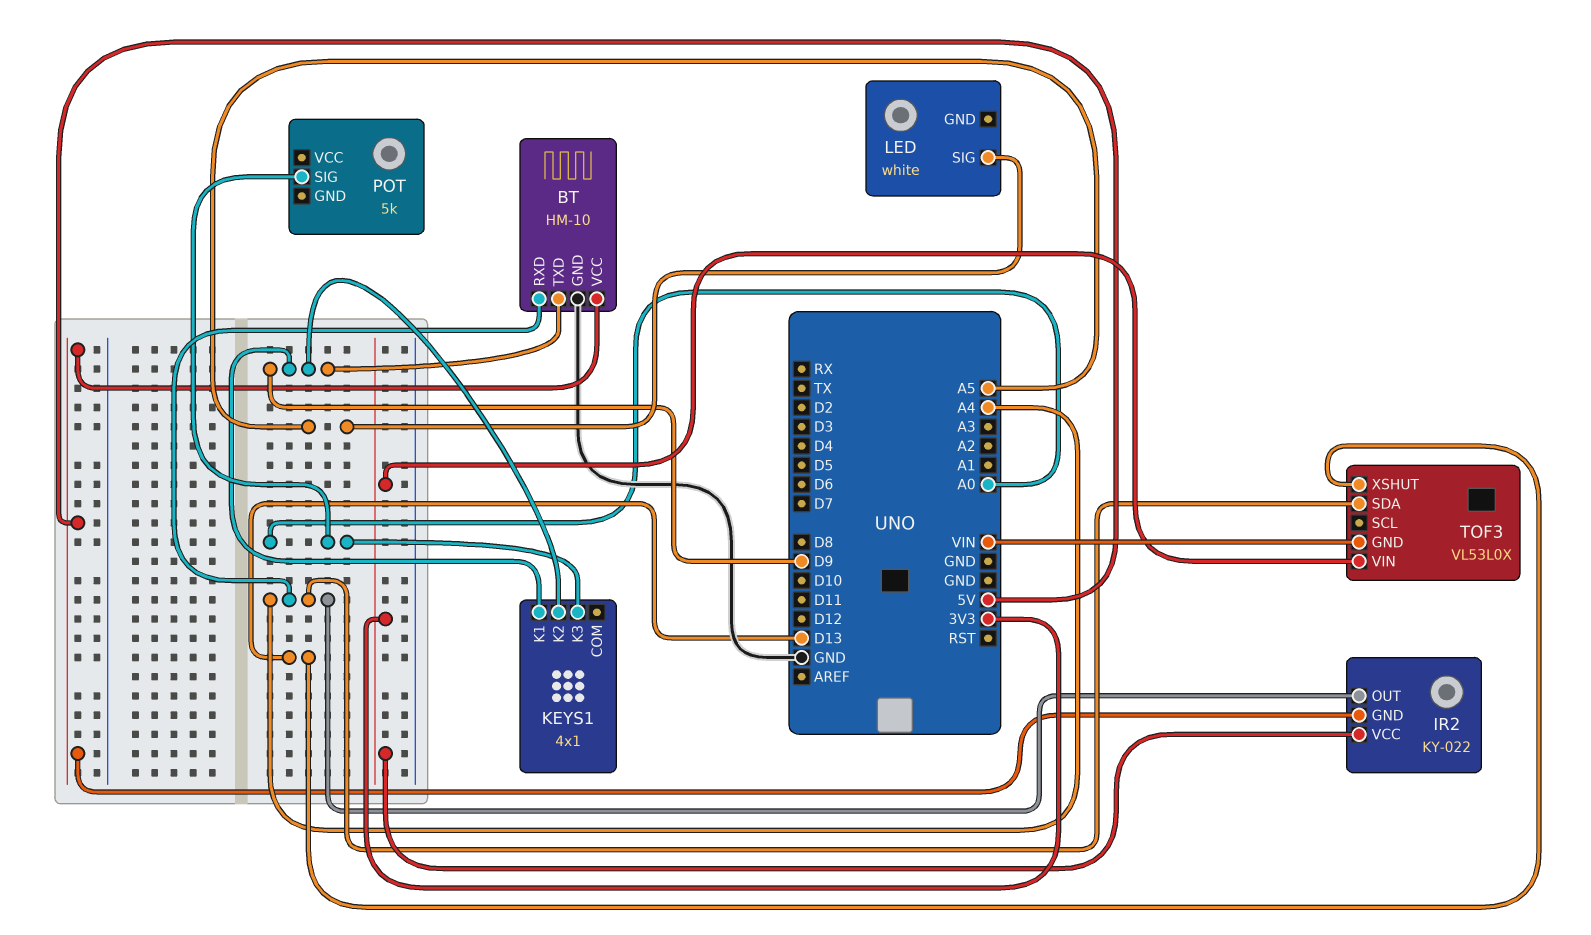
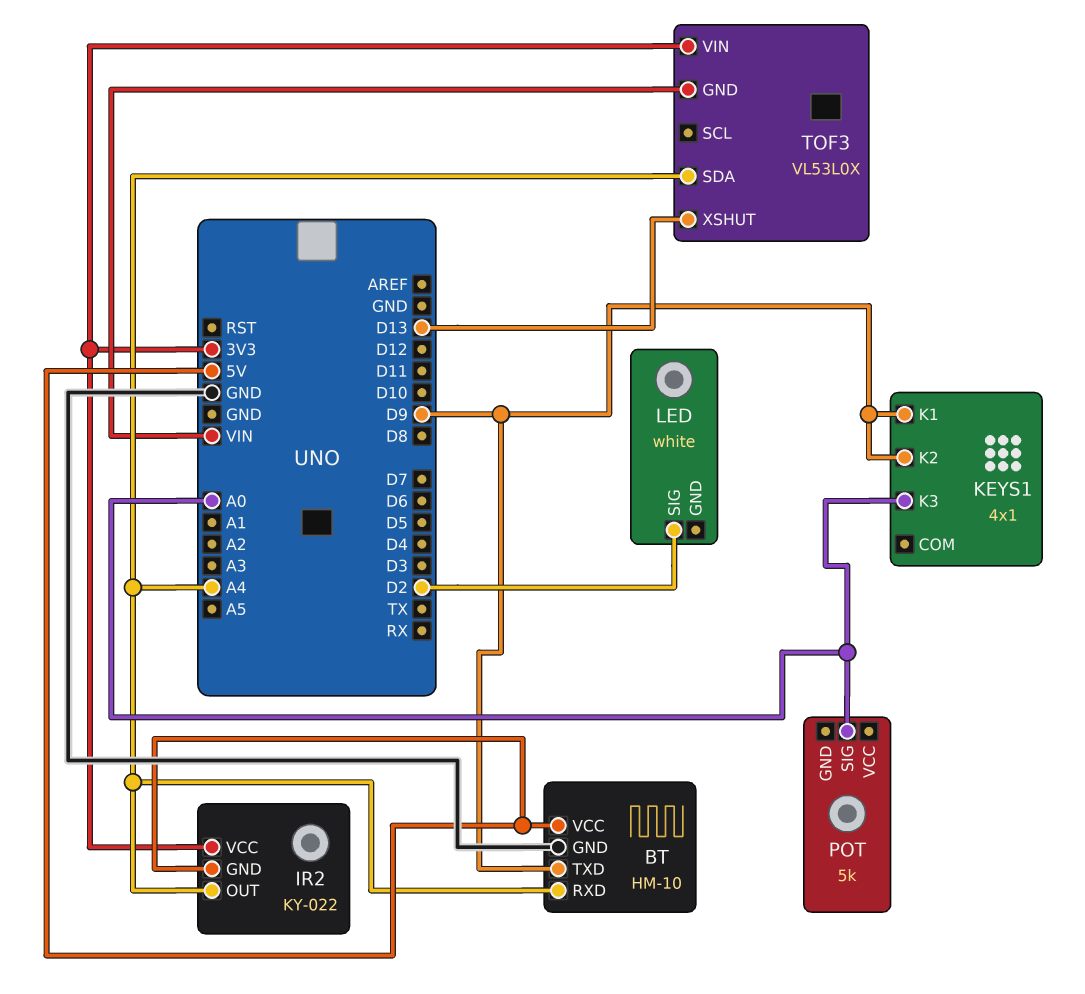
LED pin SIG: A5 -> D2

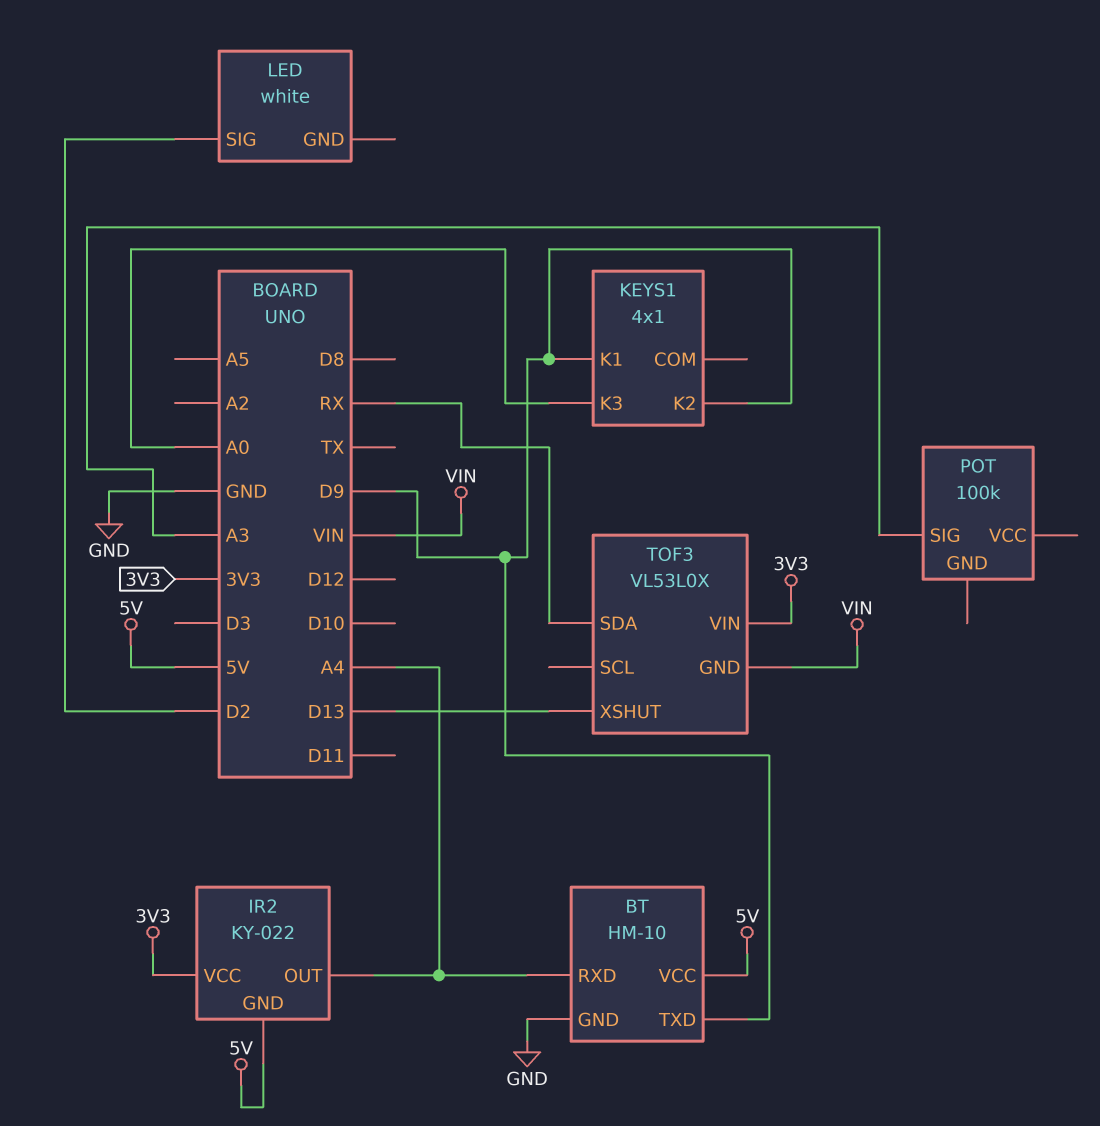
POT: 5k -> 100k
POT pin SIG: A0 -> A3
TOF3 pin SDA: A4 -> RX

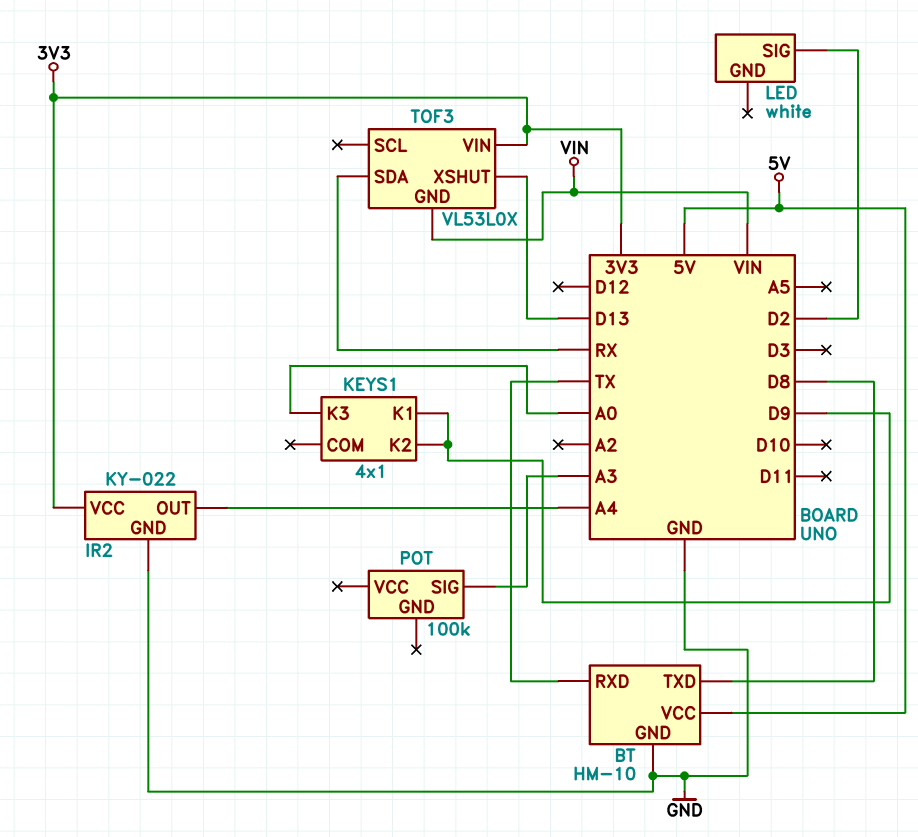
BT pin RXD: A4 -> TX
BT pin TXD: D9 -> D8
IR2 pin GND: 5V -> GND

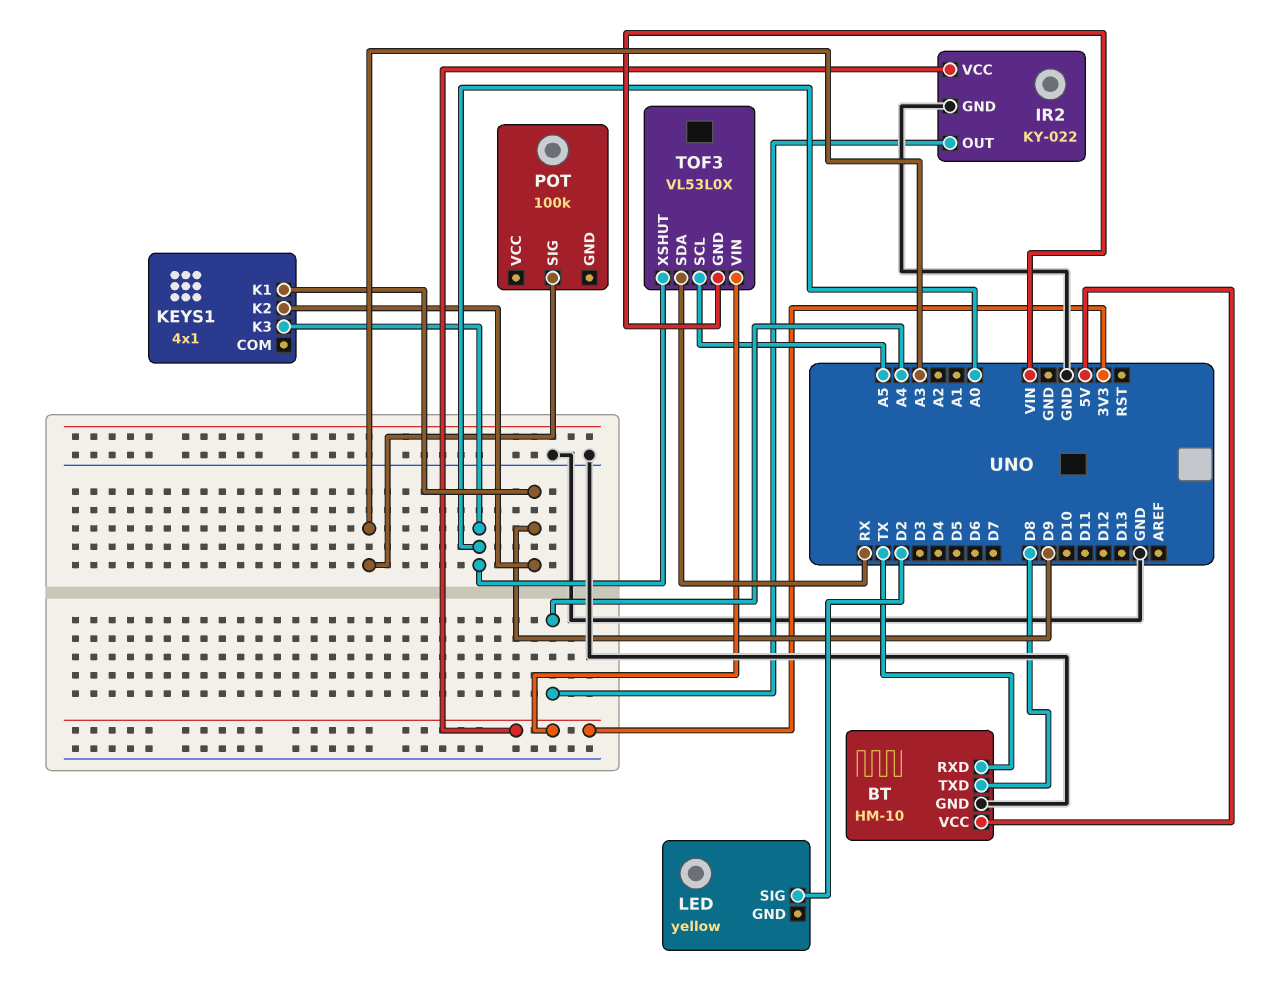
LED: white -> yellow
TOF3 pin SCL: none -> A5
TOF3 pin XSHUT: D13 -> A0

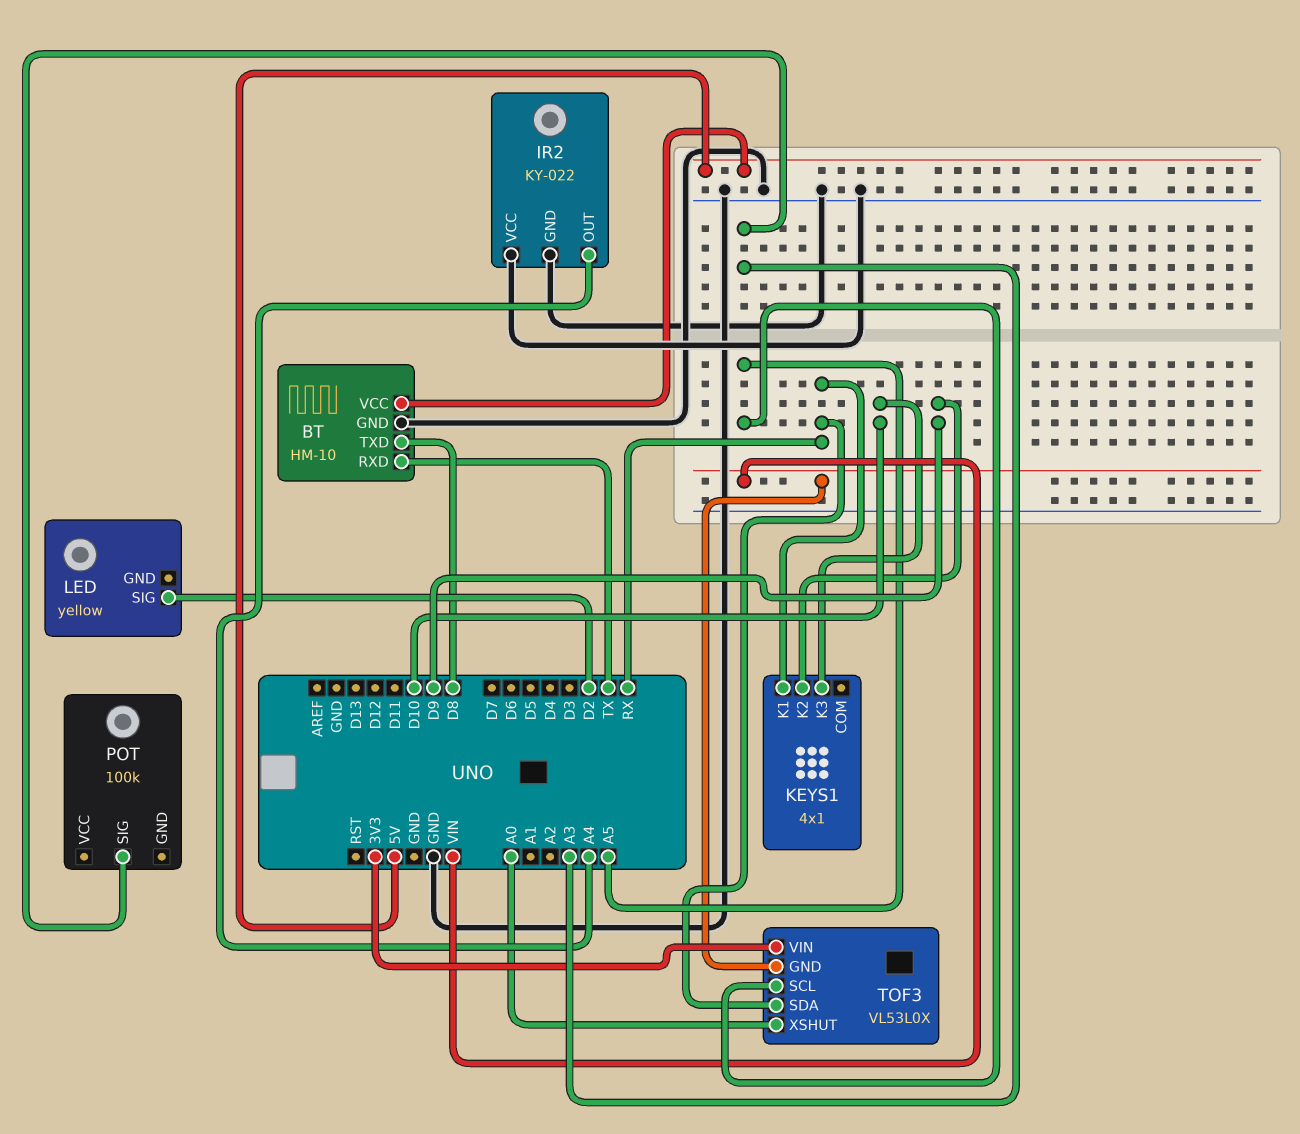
IR2 pin VCC: 3V3 -> GND
KEYS1 pin K1: D9 -> RX
KEYS1 pin K3: A0 -> D10

